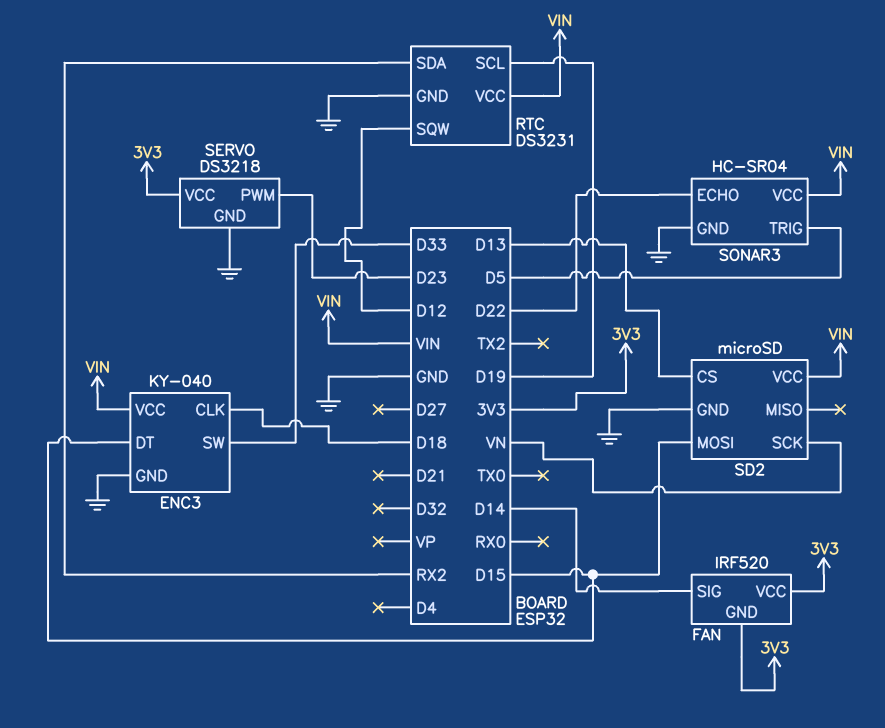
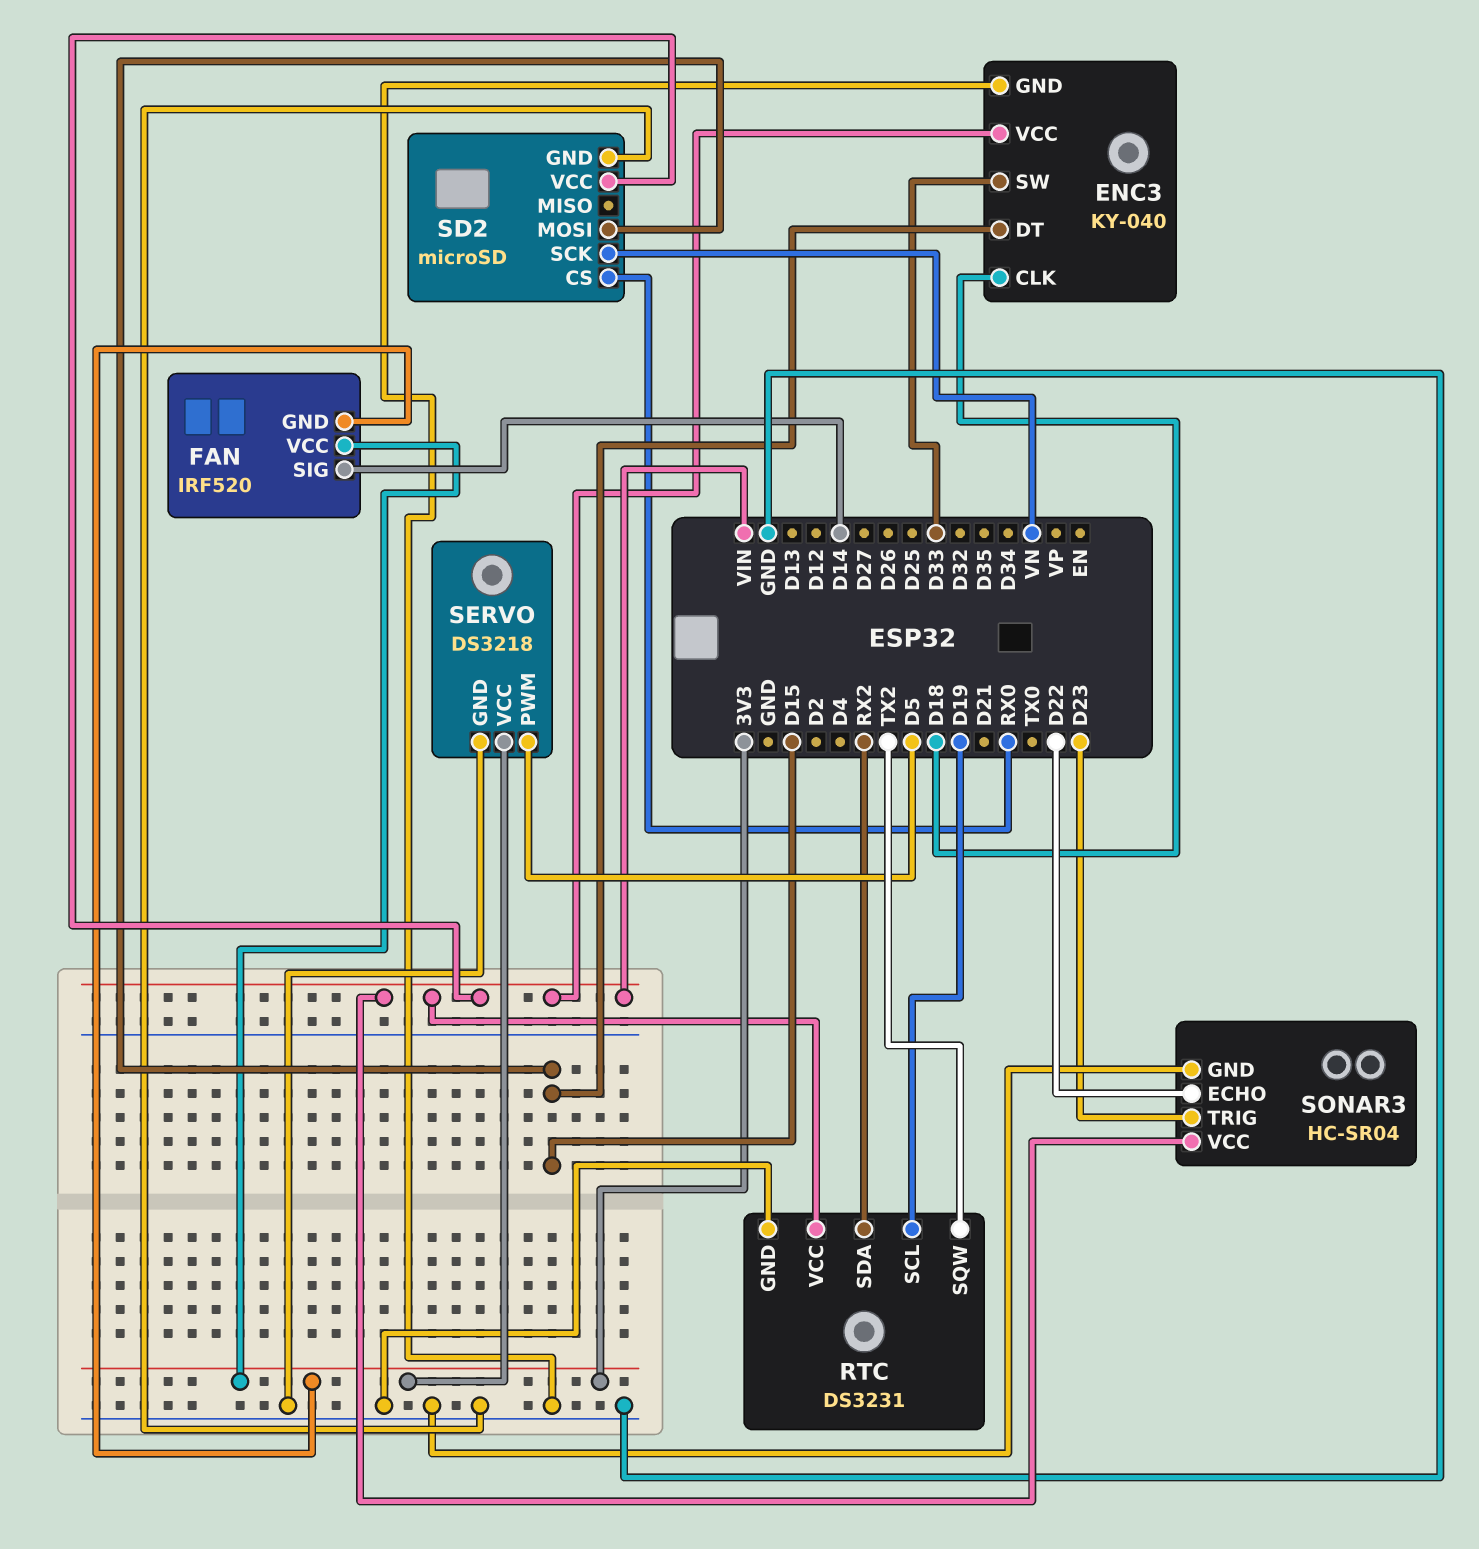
RTC pin SQW: D12 -> TX2
SD2 pin CS: D13 -> RX0
SERVO pin PWM: D23 -> D5
SONAR3 pin TRIG: D5 -> D23

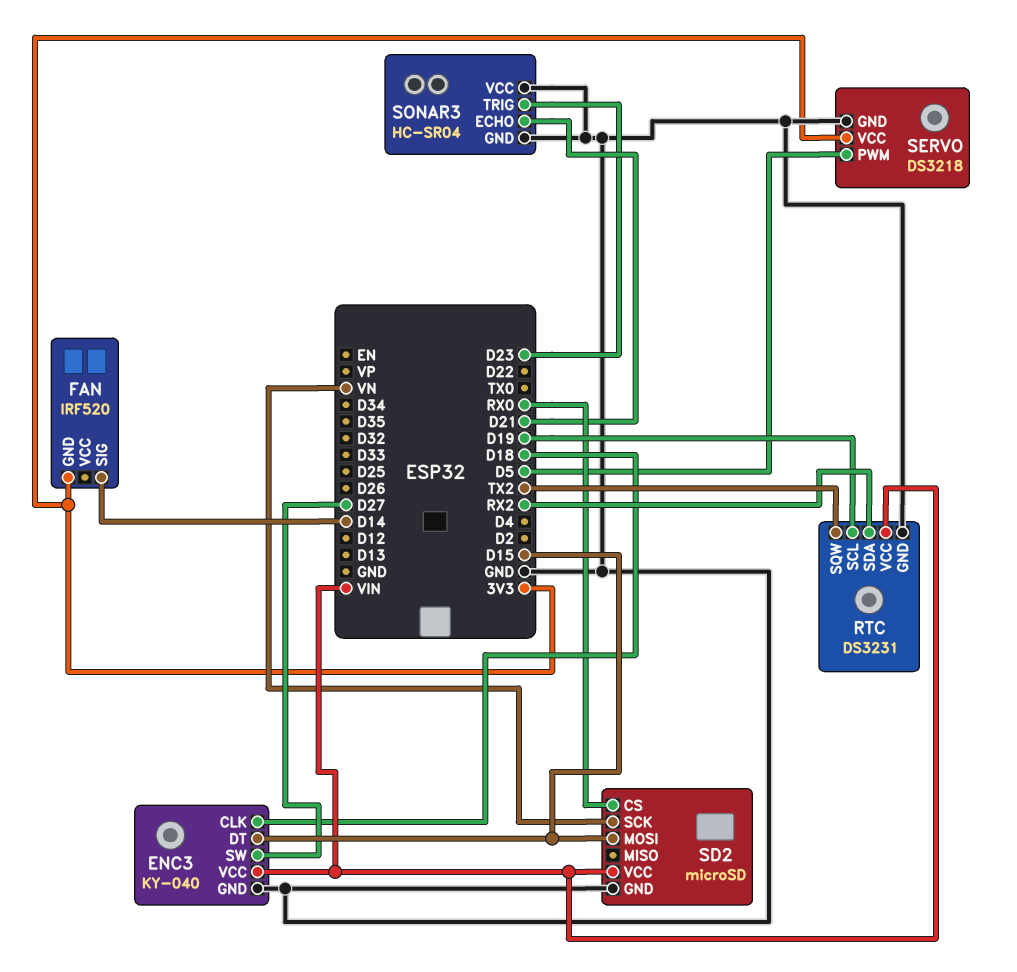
ENC3 pin SW: D33 -> D27
FAN pin VCC: 3V3 -> none
SONAR3 pin ECHO: D22 -> D21
SONAR3 pin VCC: VIN -> GND

